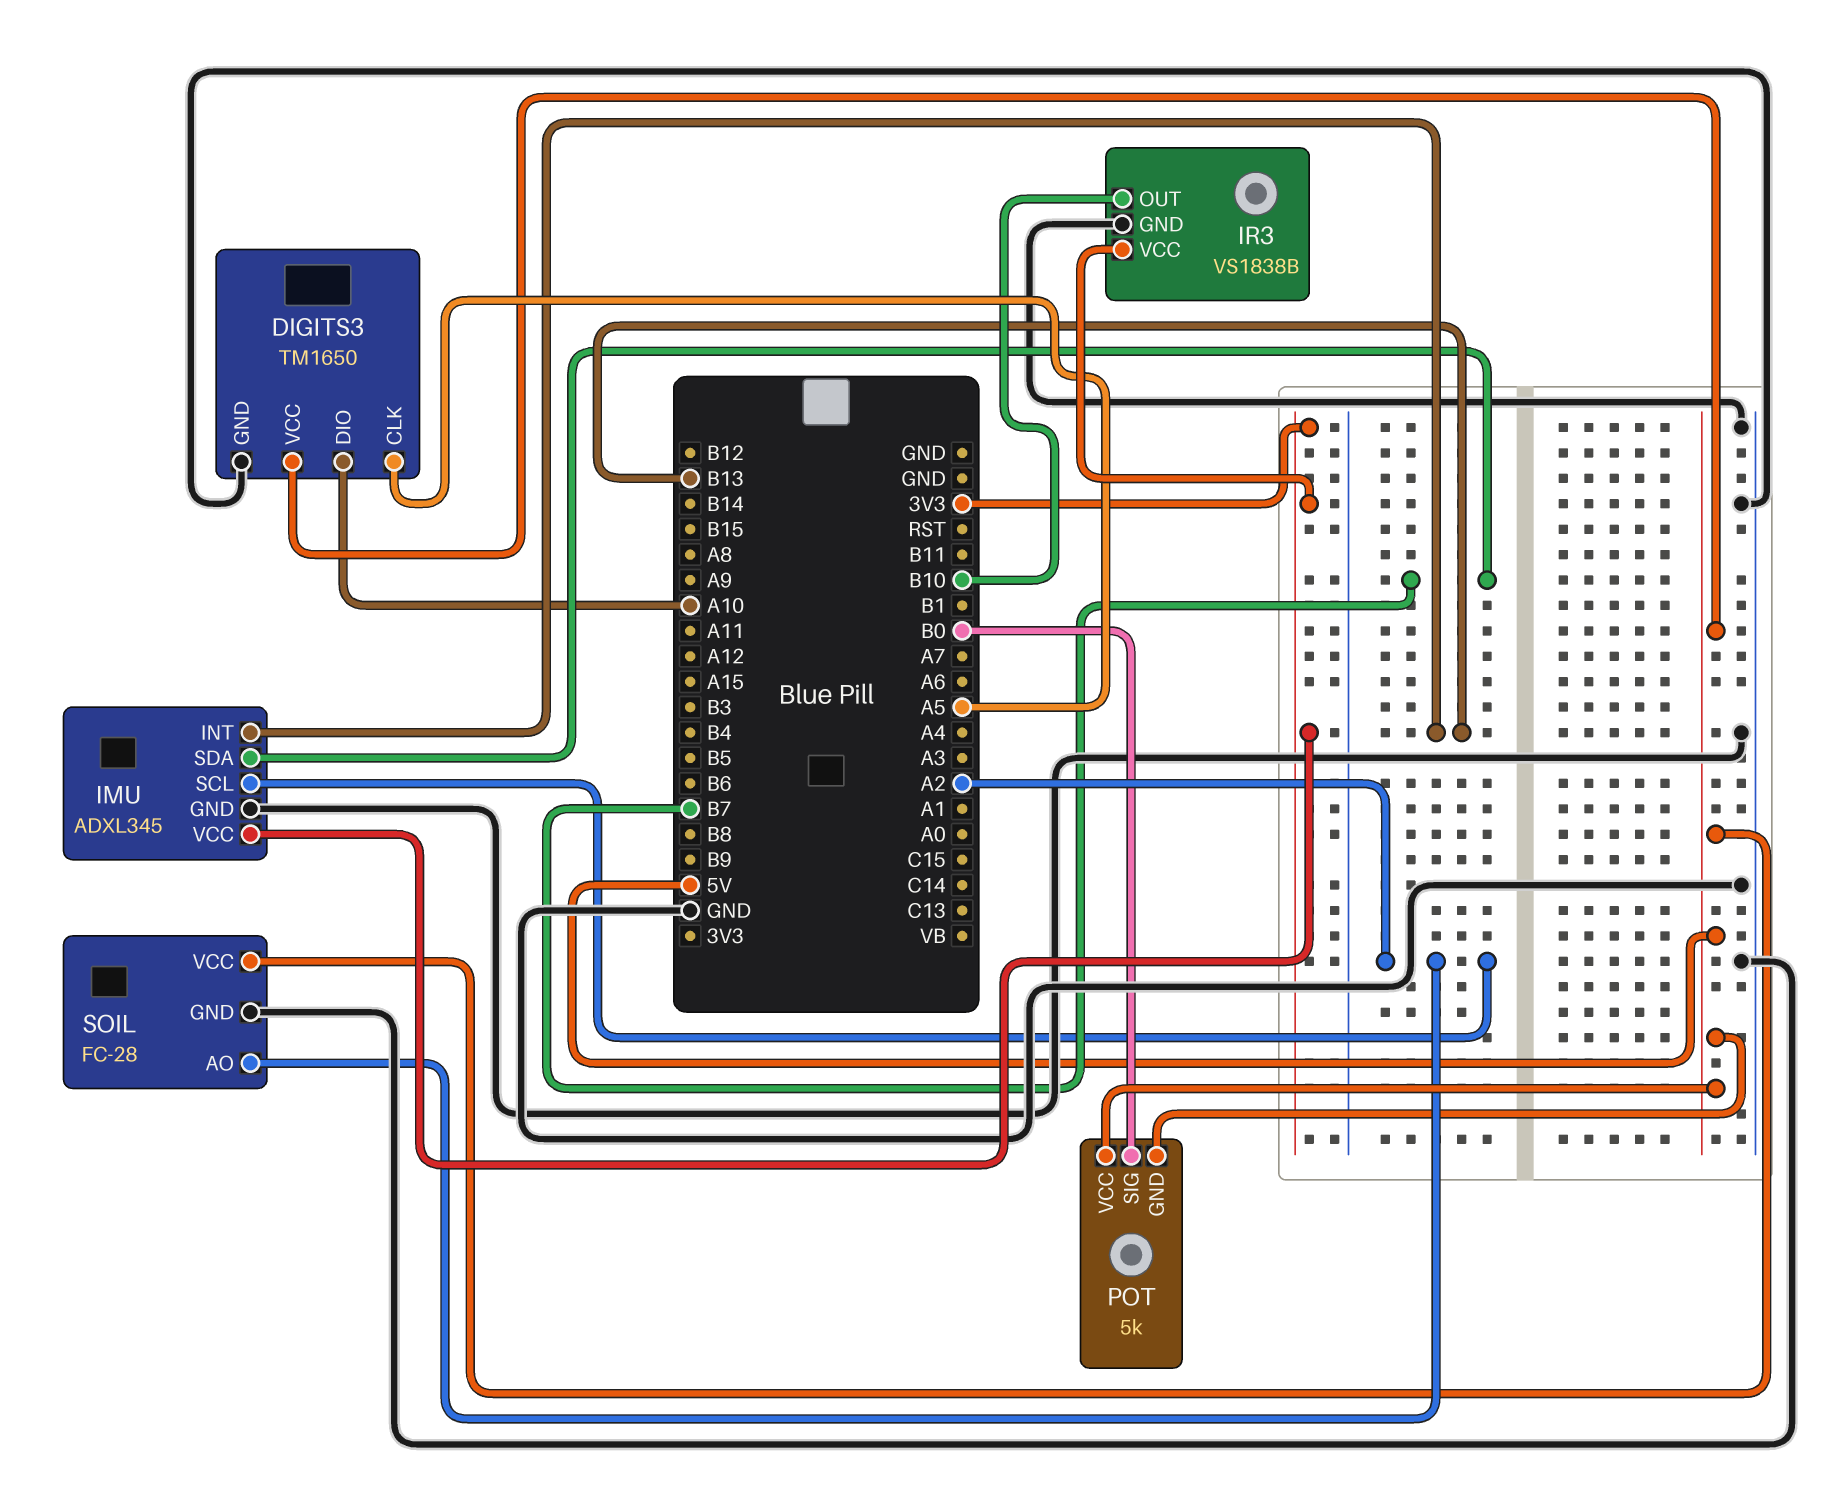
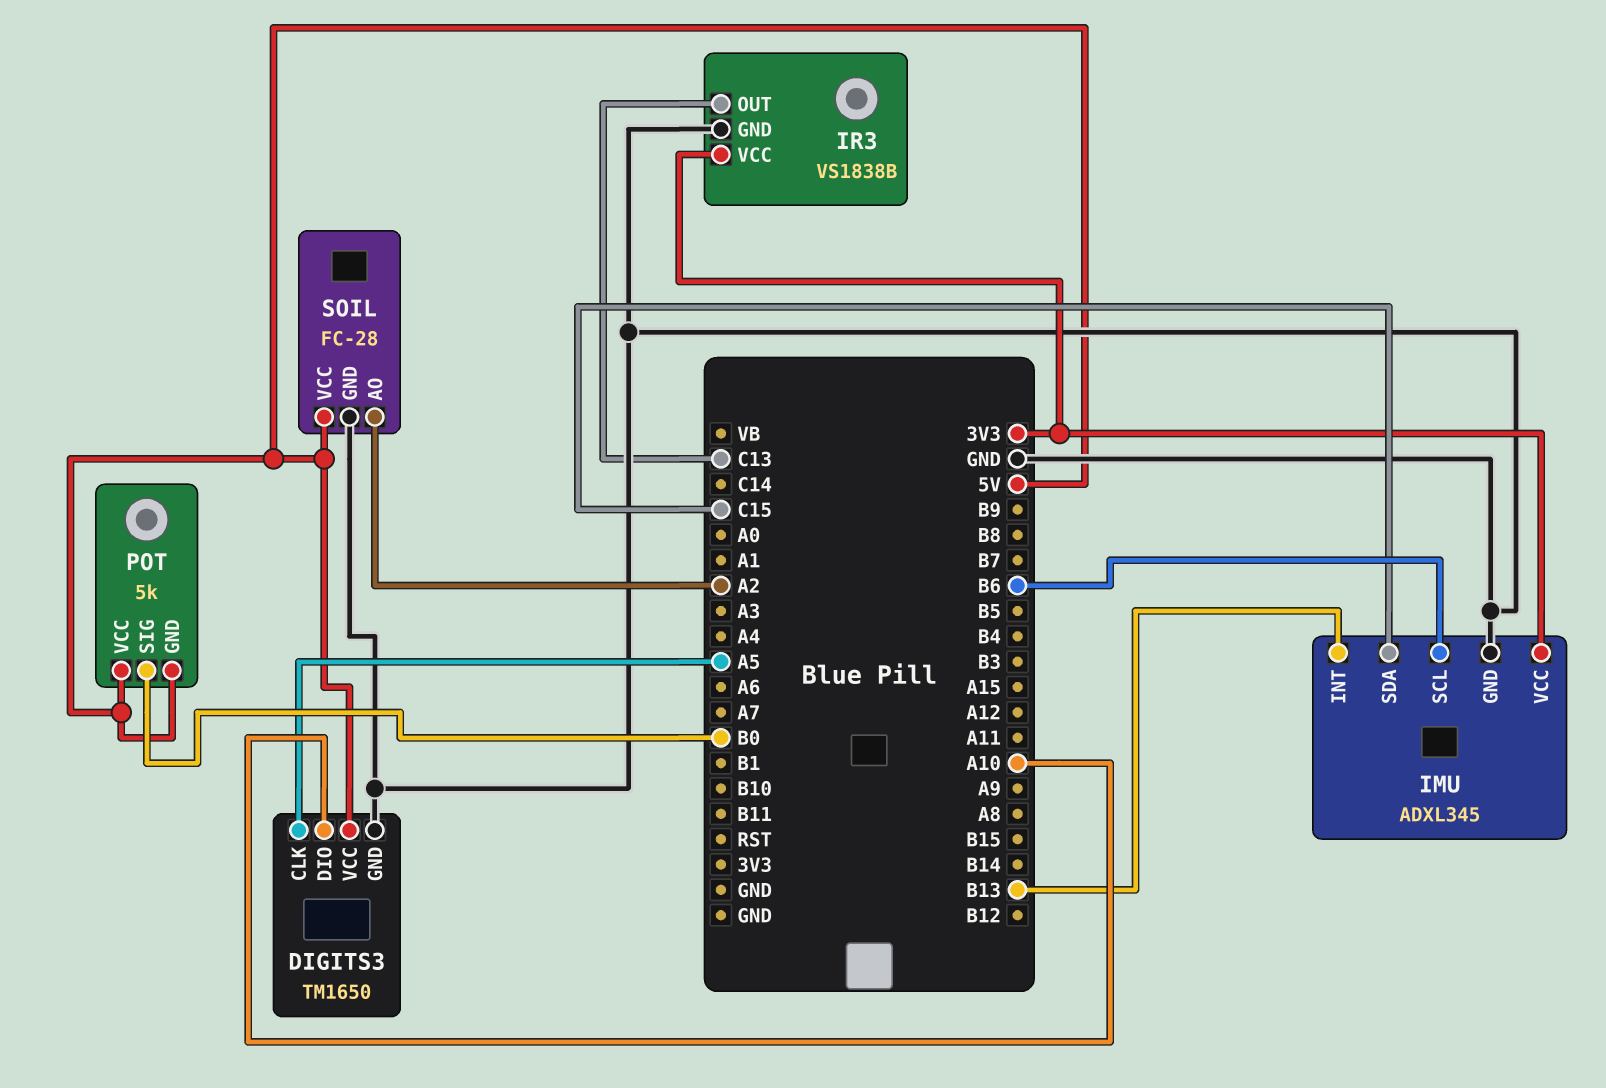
IMU pin SCL: A2 -> B6
IMU pin SDA: B7 -> C15
IR3 pin OUT: B10 -> C13

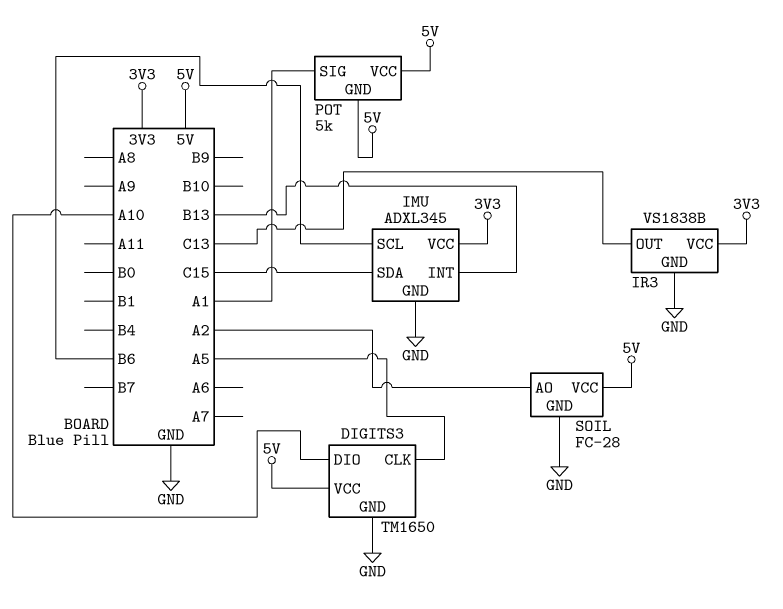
POT pin SIG: B0 -> A1

